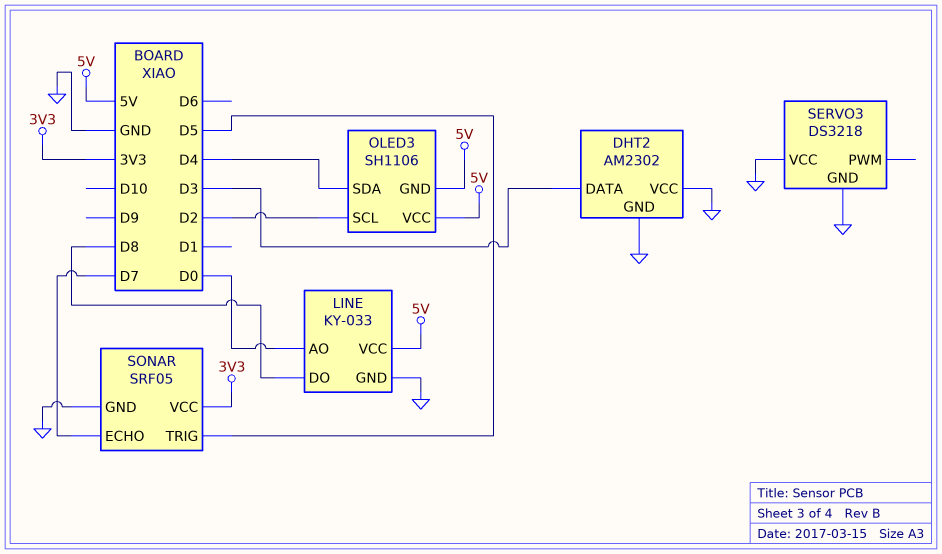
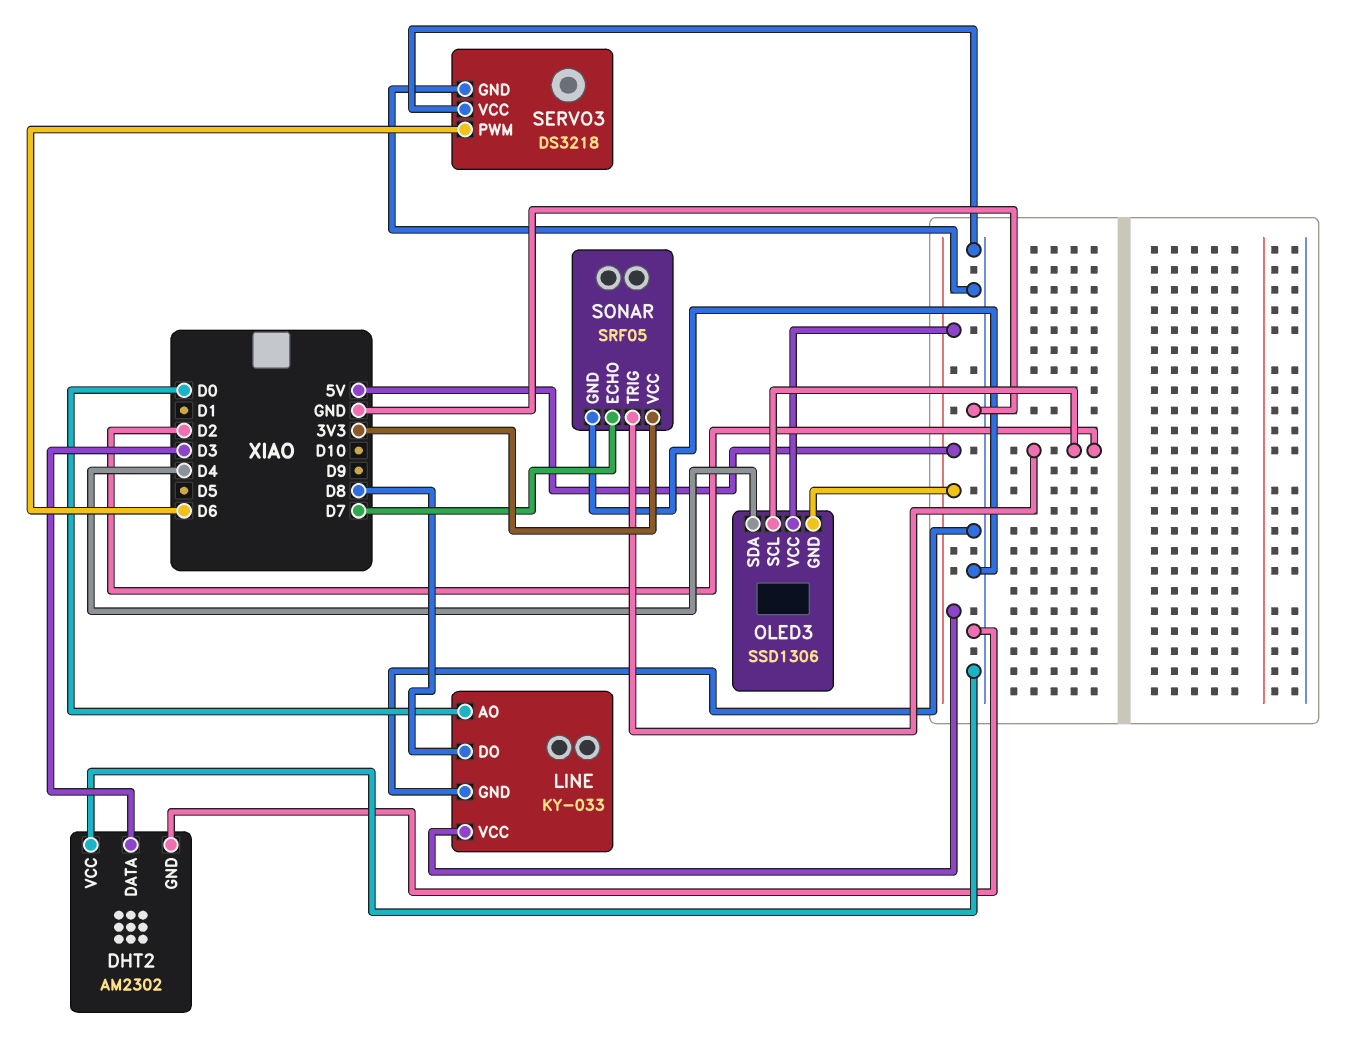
OLED3: SH1106 -> SSD1306
SERVO3 pin PWM: none -> D6
SONAR pin TRIG: D5 -> D2

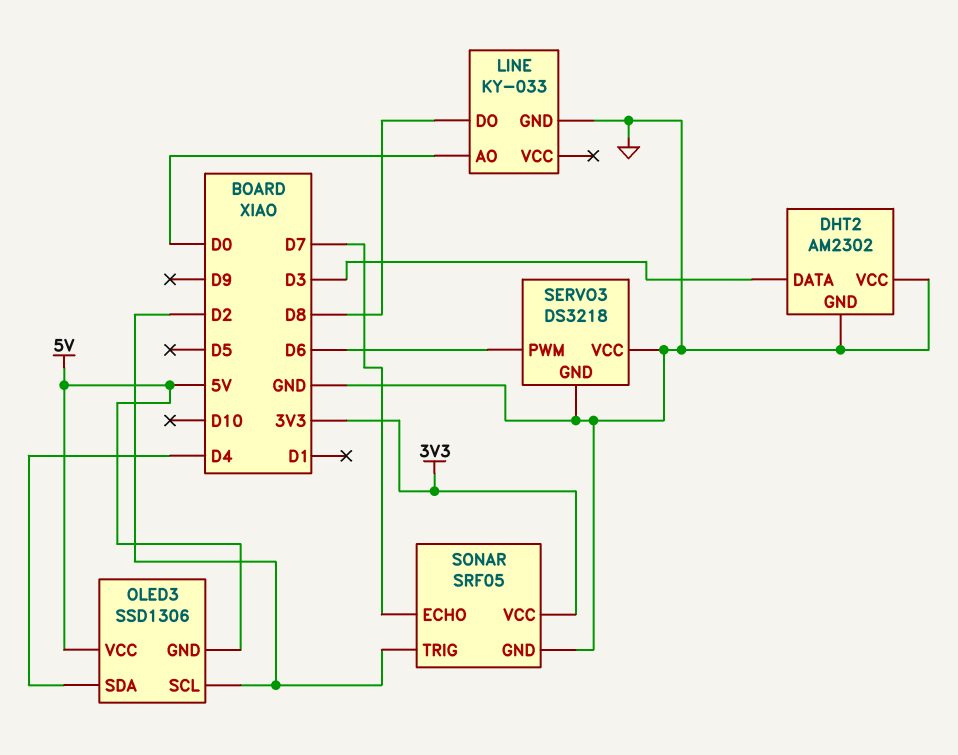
LINE pin VCC: 5V -> none

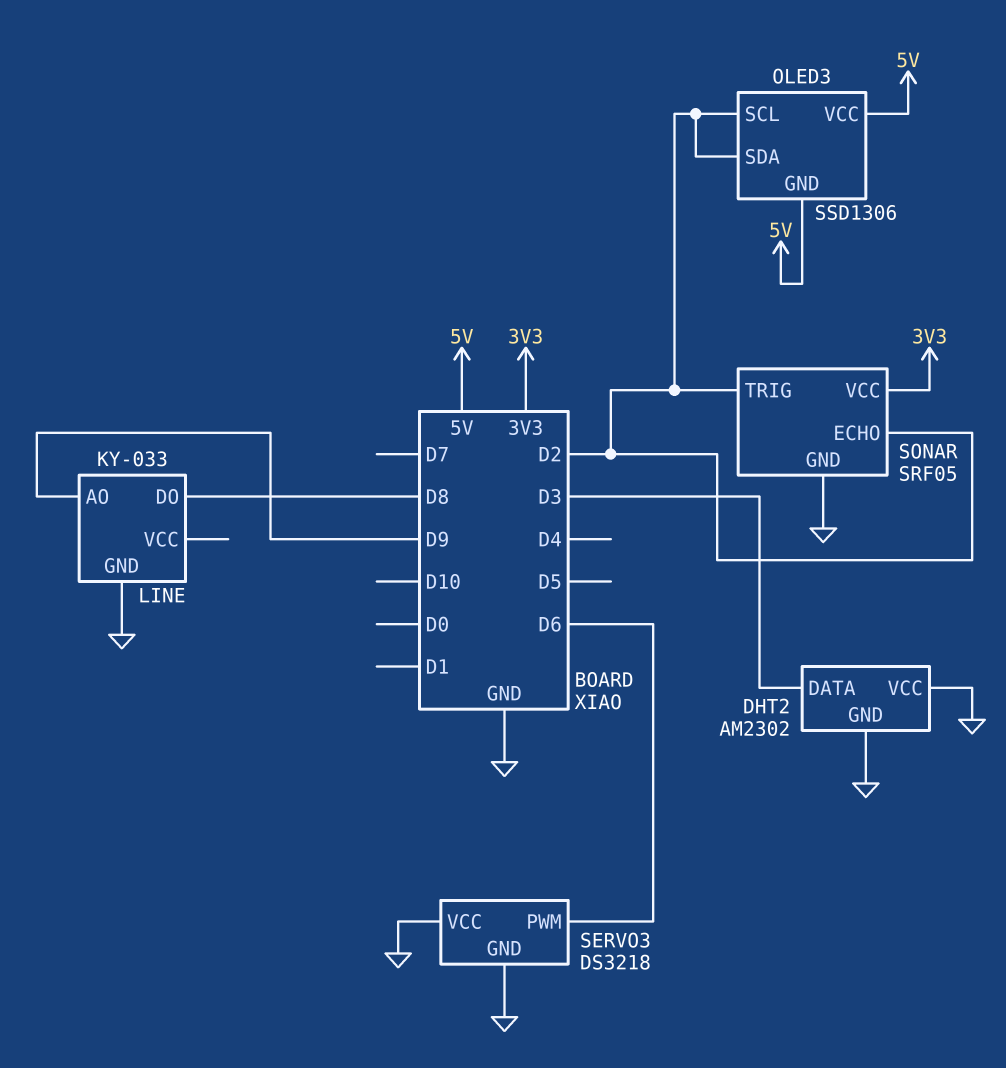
LINE pin AO: D0 -> D9
OLED3 pin SDA: D4 -> D2
SONAR pin ECHO: D7 -> D2

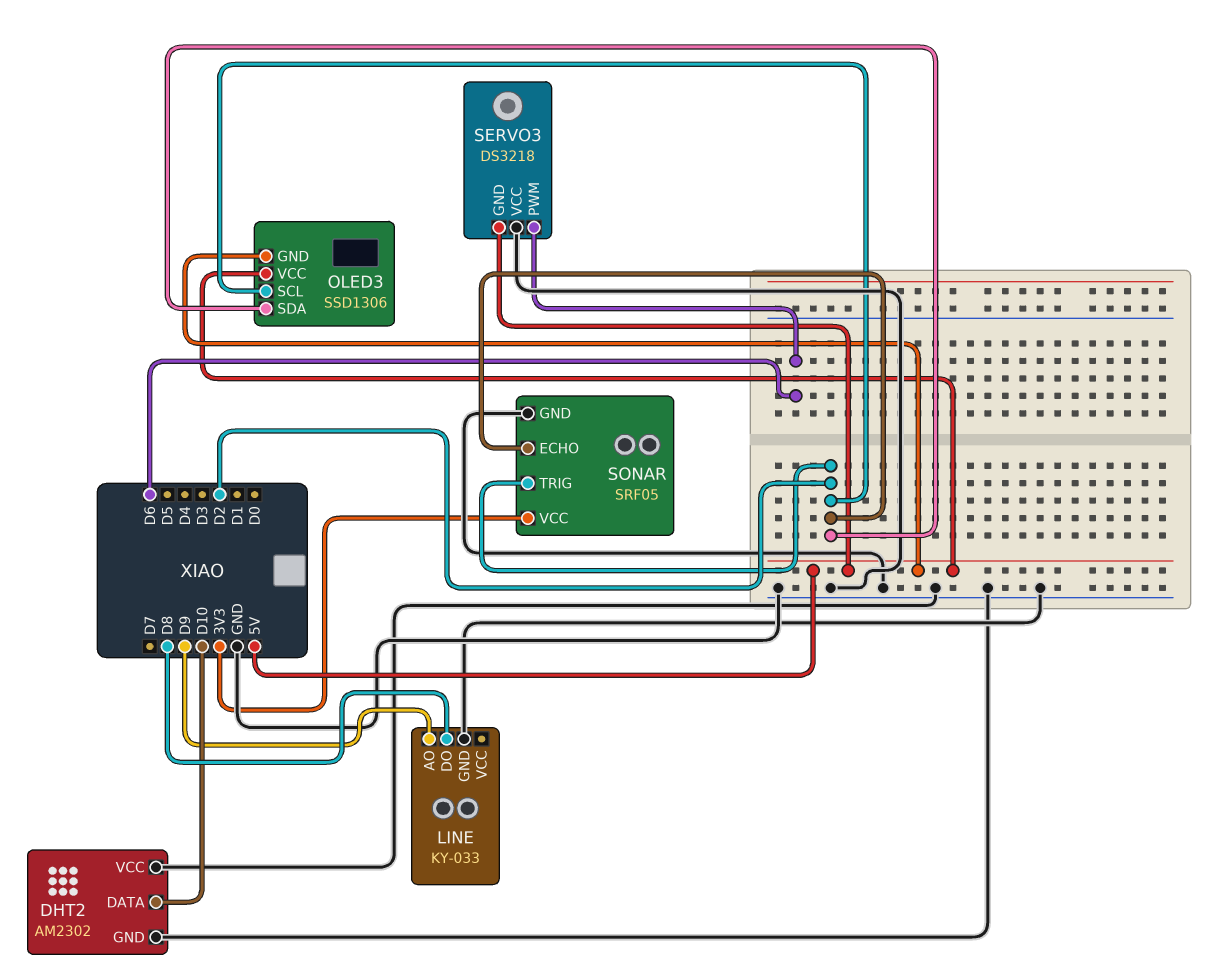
DHT2 pin DATA: D3 -> D10
SERVO3 pin GND: GND -> 5V

